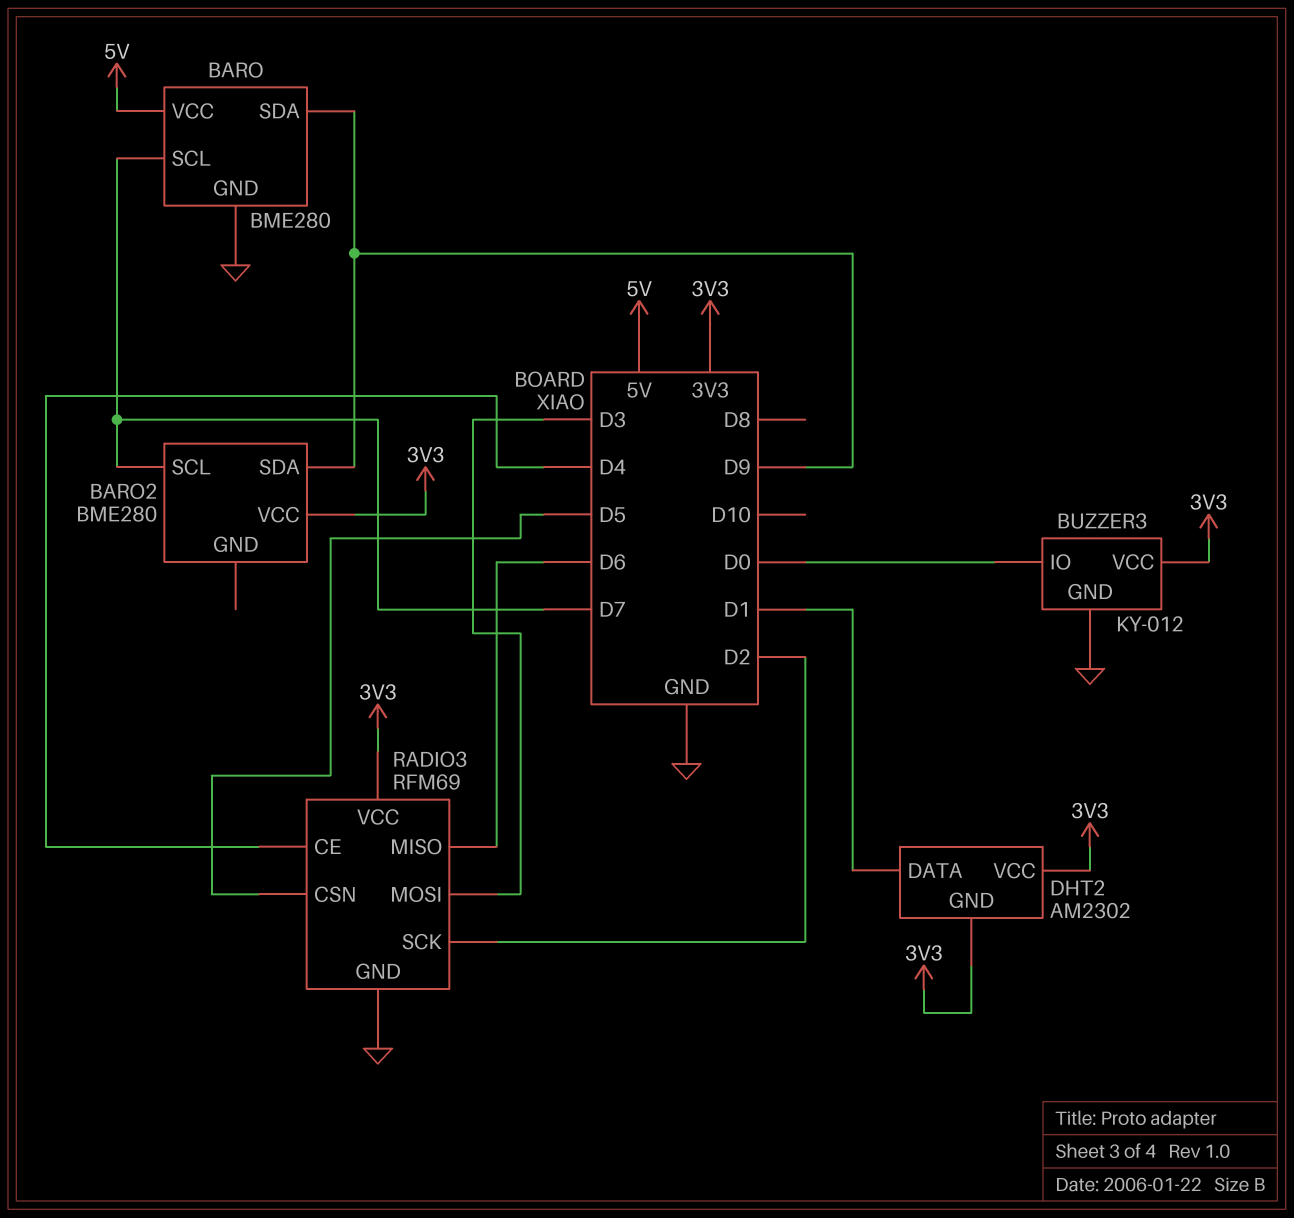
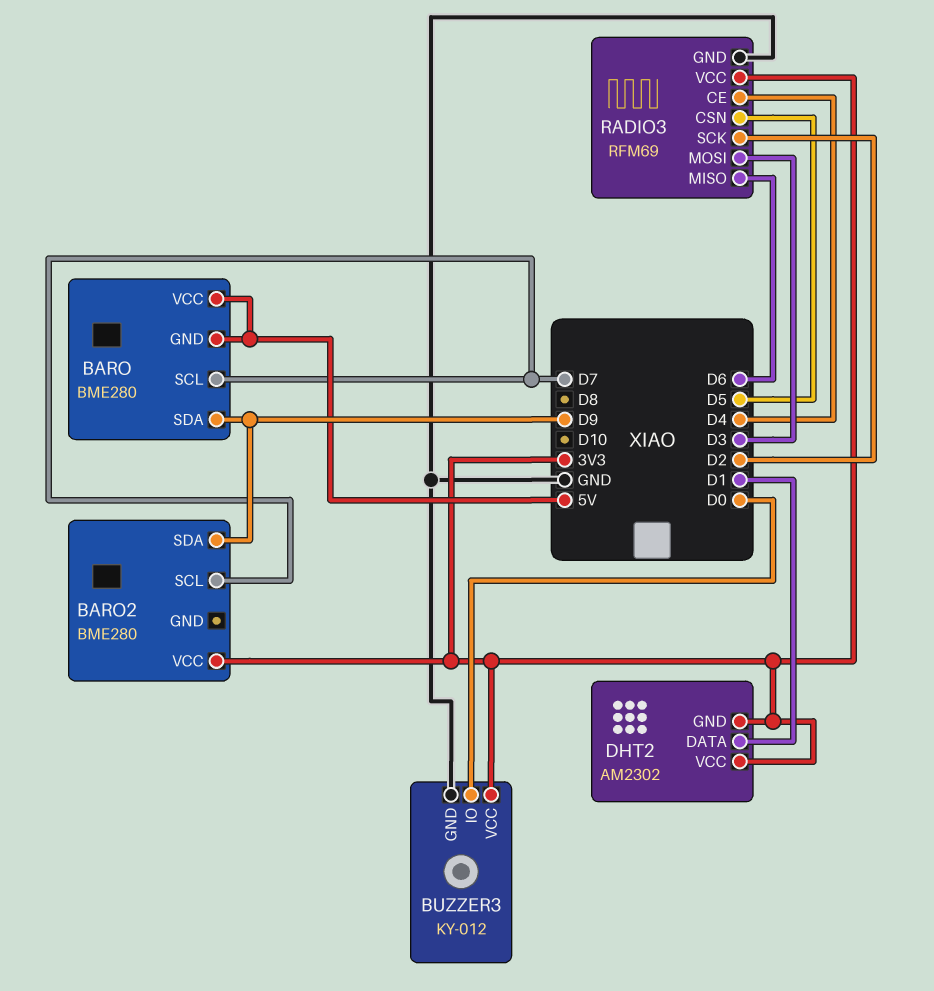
BARO pin GND: GND -> 5V

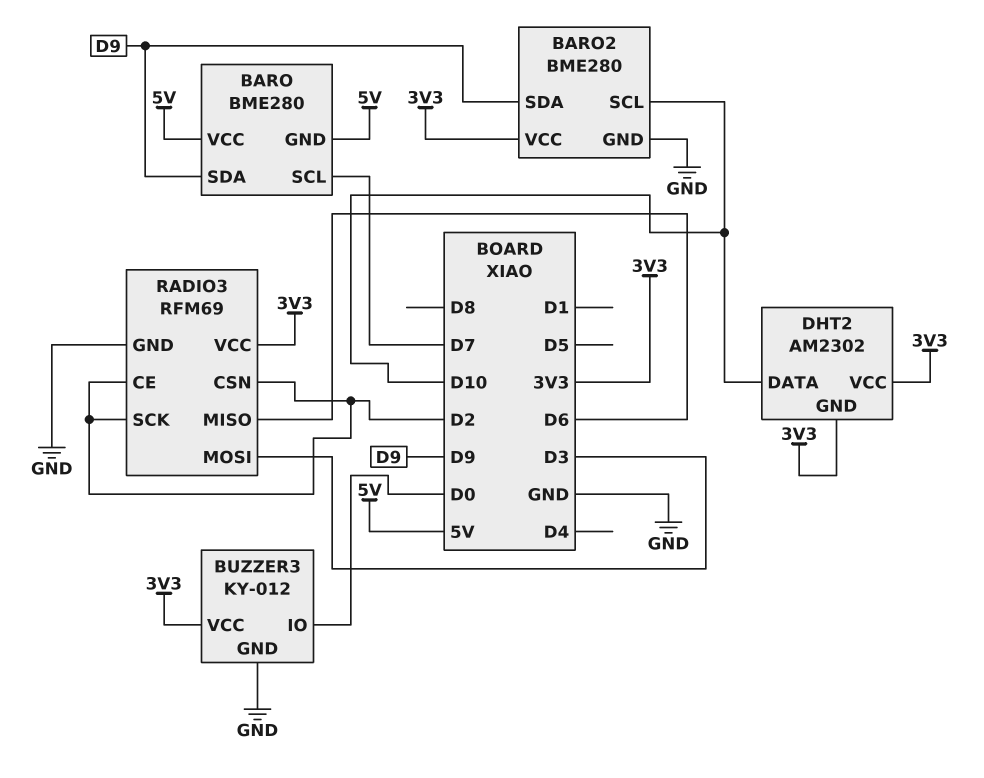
BARO2 pin GND: none -> GND
BARO2 pin SCL: D7 -> D10
DHT2 pin DATA: D1 -> D10
RADIO3 pin CE: D4 -> D2
RADIO3 pin CSN: D5 -> D2

